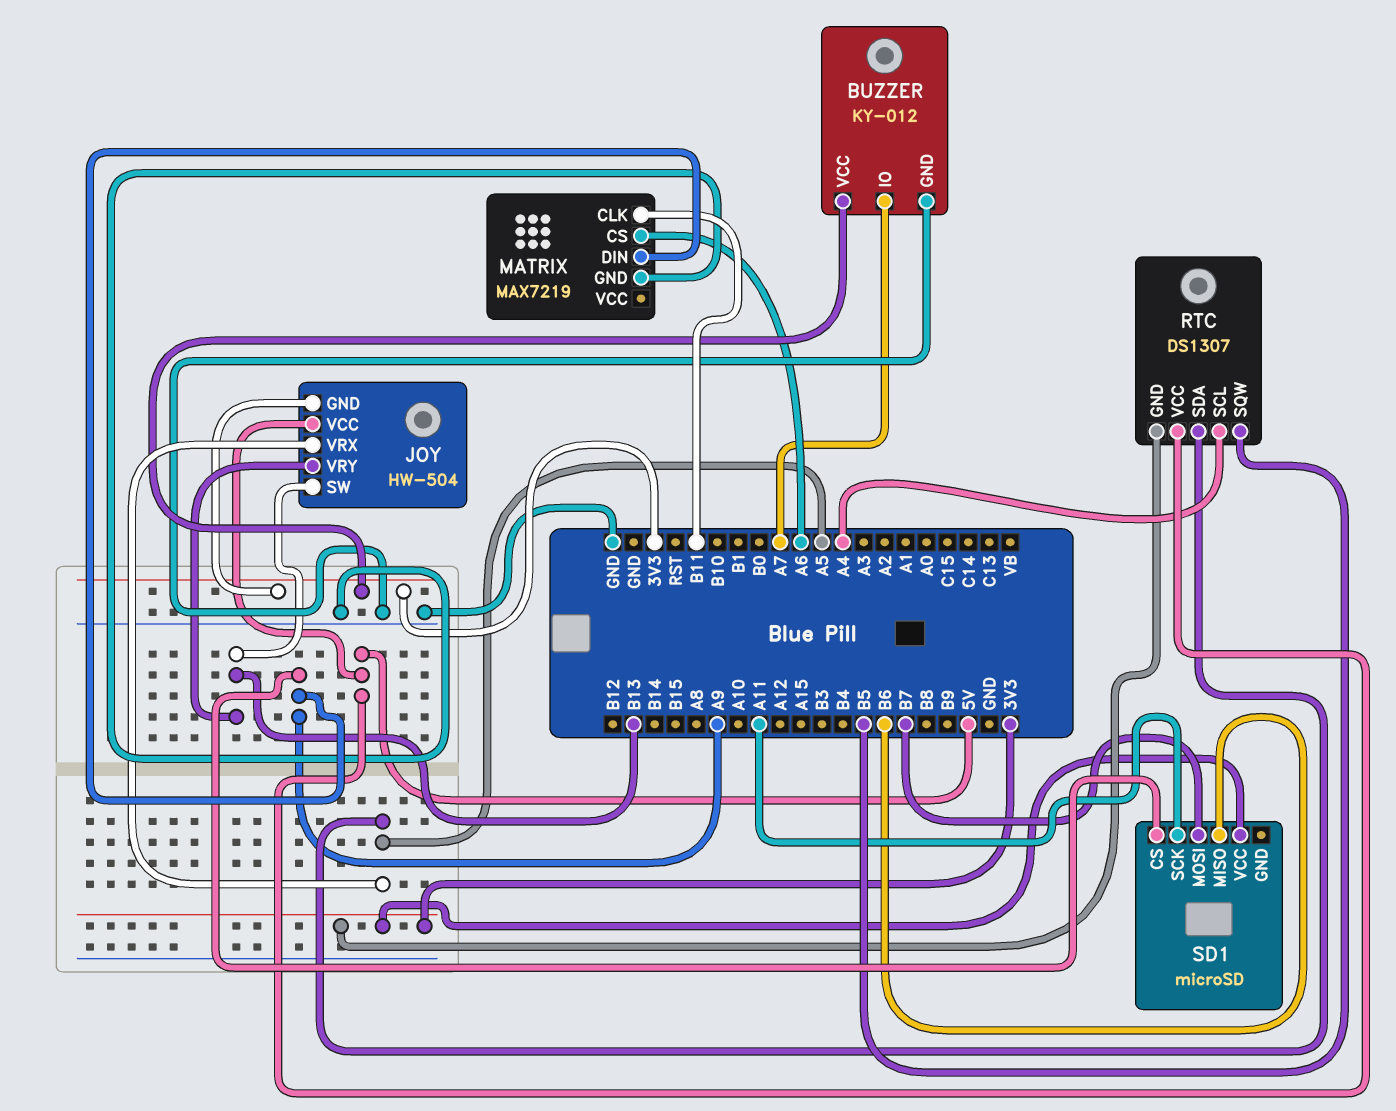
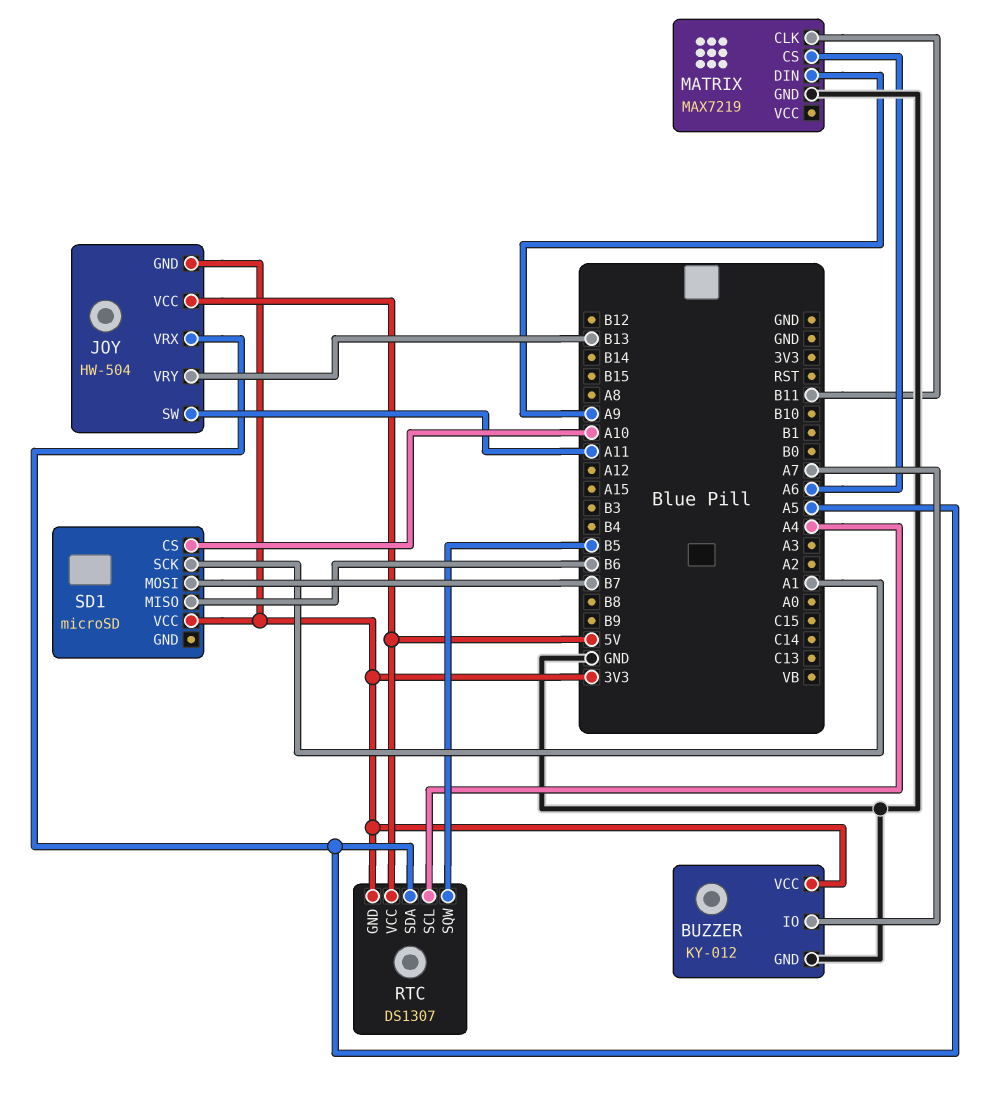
JOY pin SW: B13 -> A11
SD1 pin CS: A9 -> A10
SD1 pin SCK: A11 -> A1

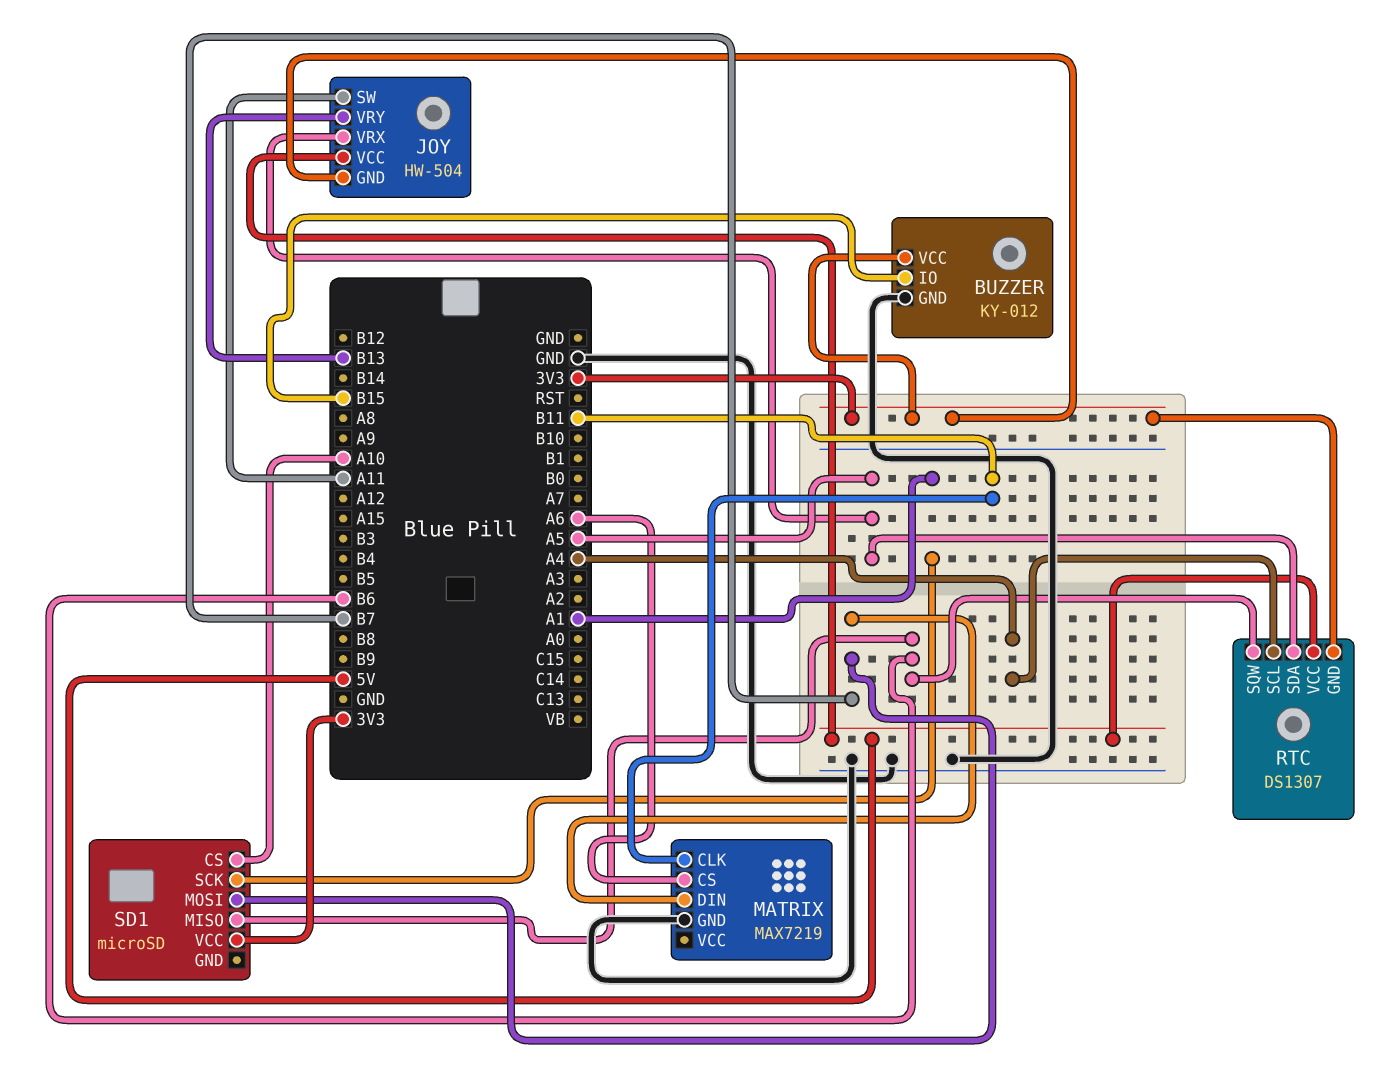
BUZZER pin IO: A7 -> B15
MATRIX pin DIN: A9 -> B7
RTC pin SQW: B5 -> B6

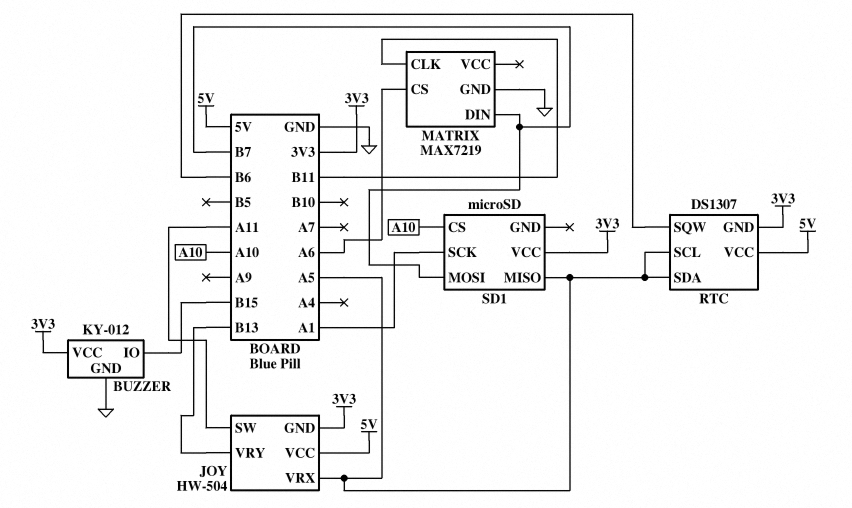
RTC pin SCL: A4 -> A5
SD1 pin MISO: B6 -> A5

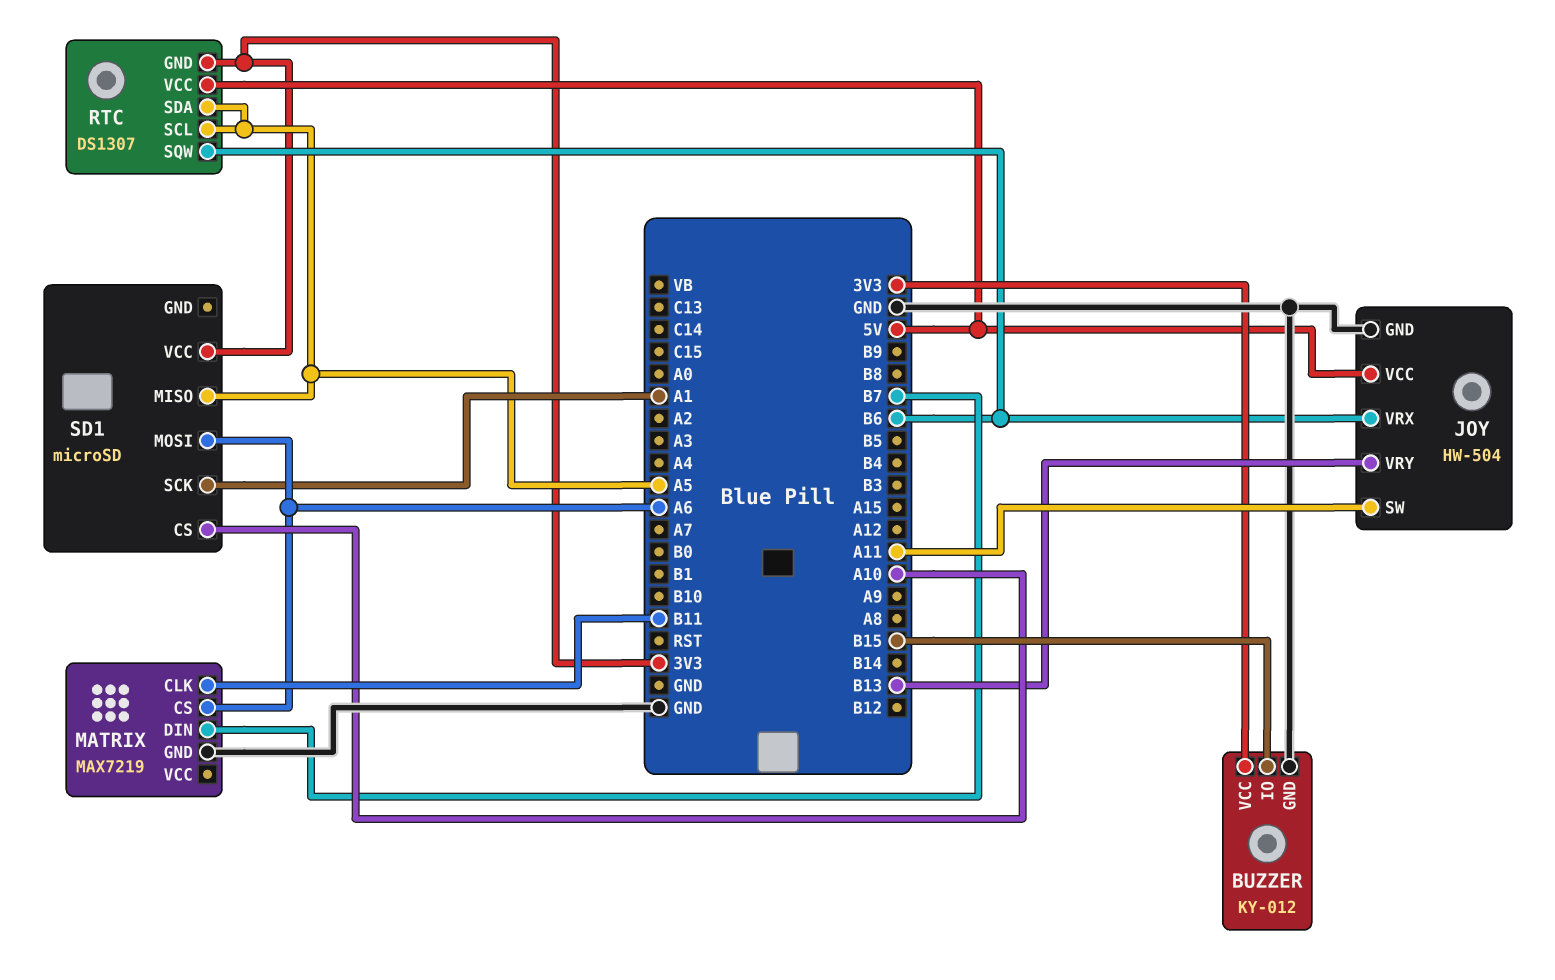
JOY pin GND: 3V3 -> GND
JOY pin VRX: A5 -> B6
SD1 pin MOSI: B7 -> A6

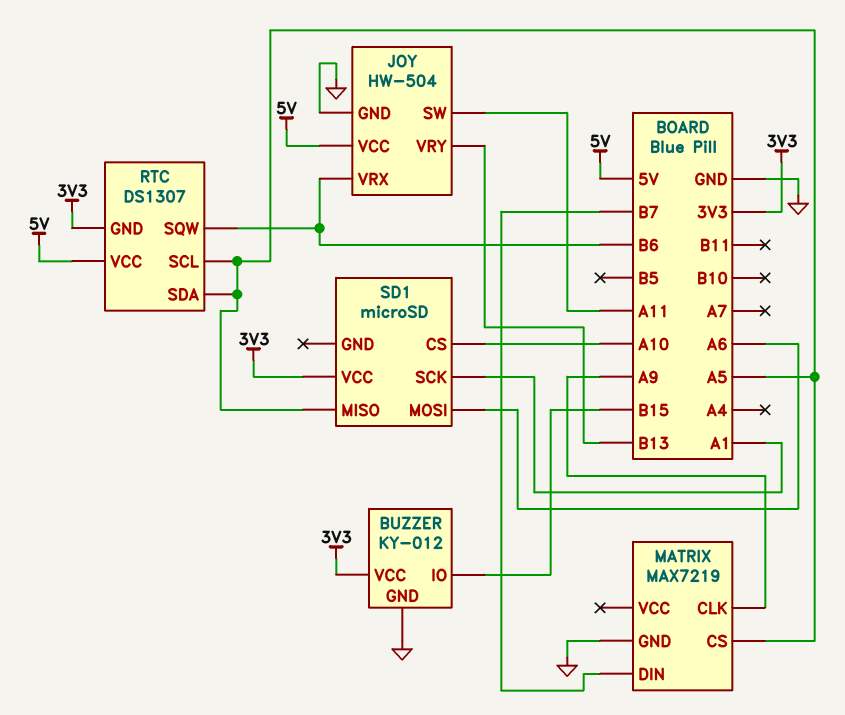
MATRIX pin CLK: B11 -> A9
MATRIX pin CS: A6 -> A5

